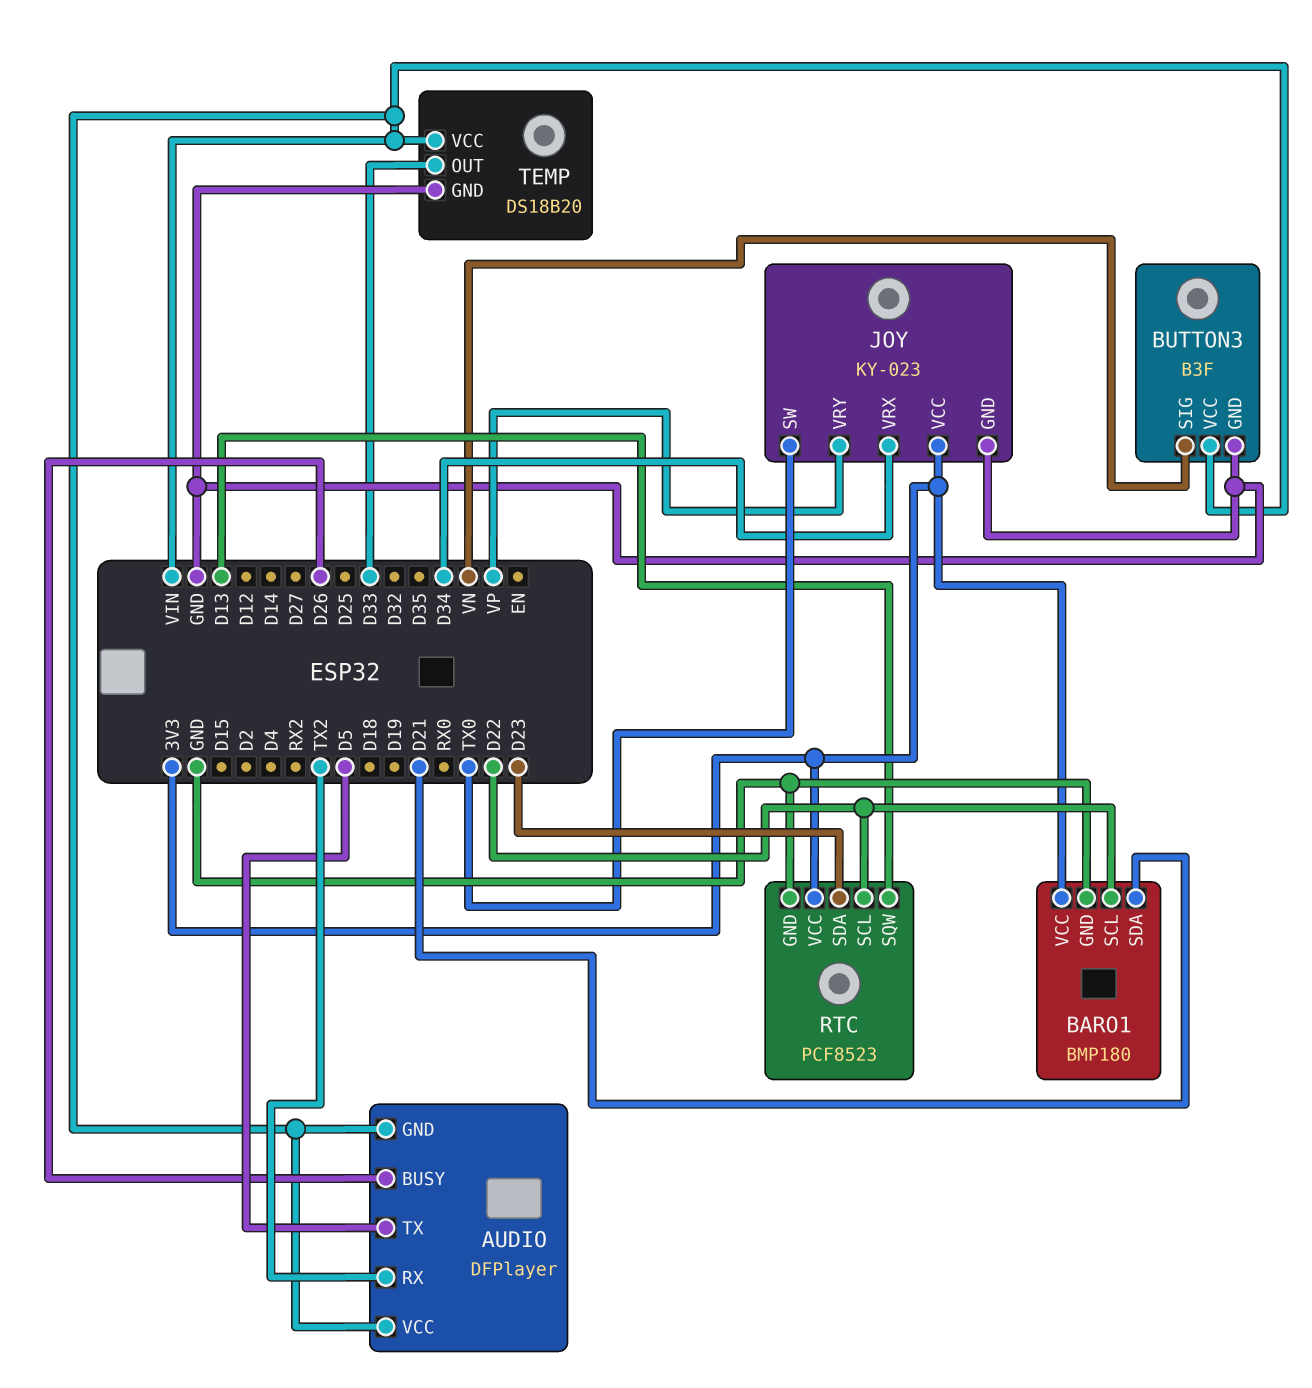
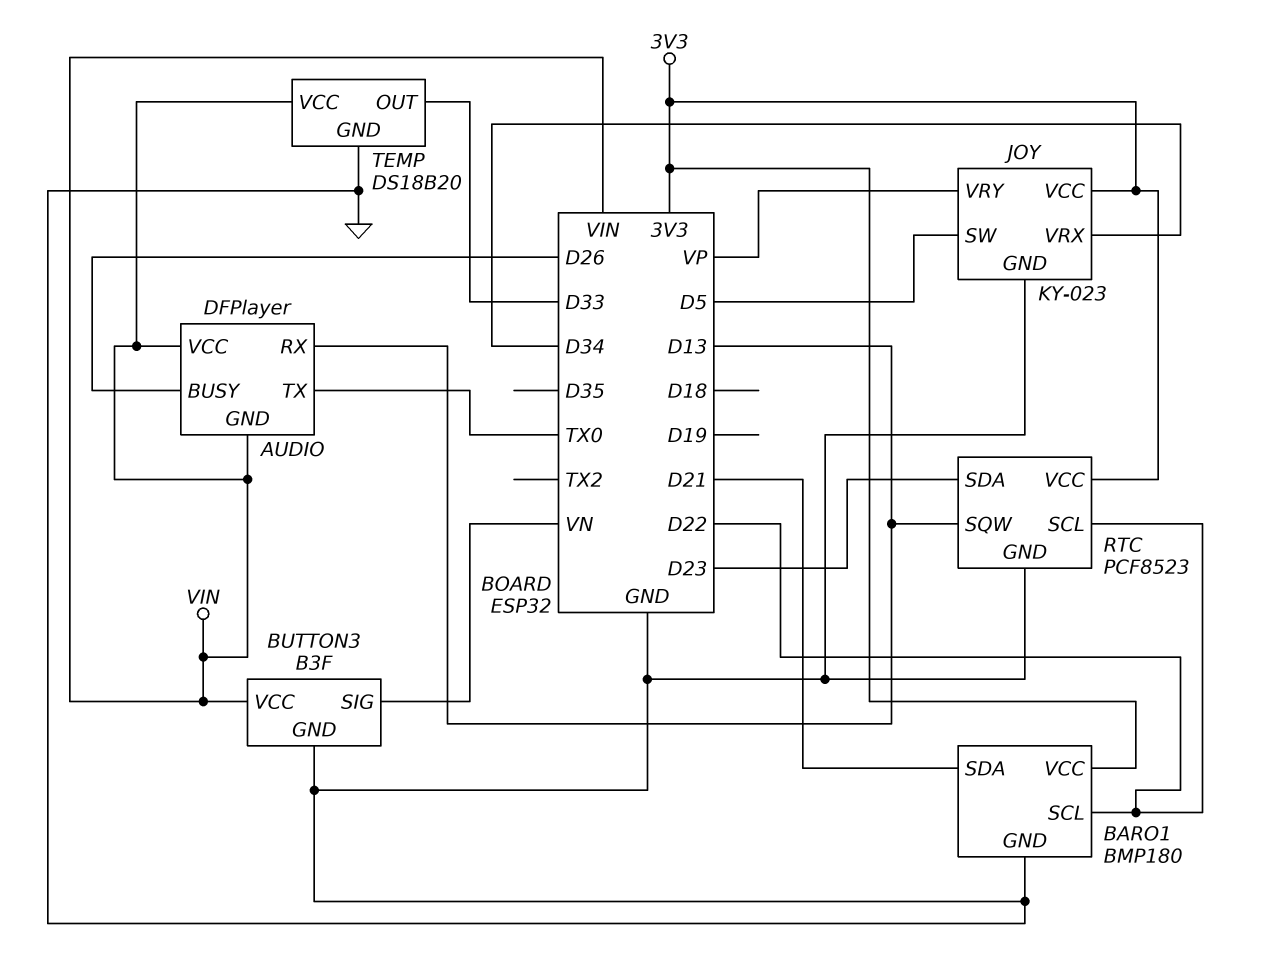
AUDIO pin RX: TX2 -> D13
AUDIO pin TX: D5 -> TX0
JOY pin SW: TX0 -> D5

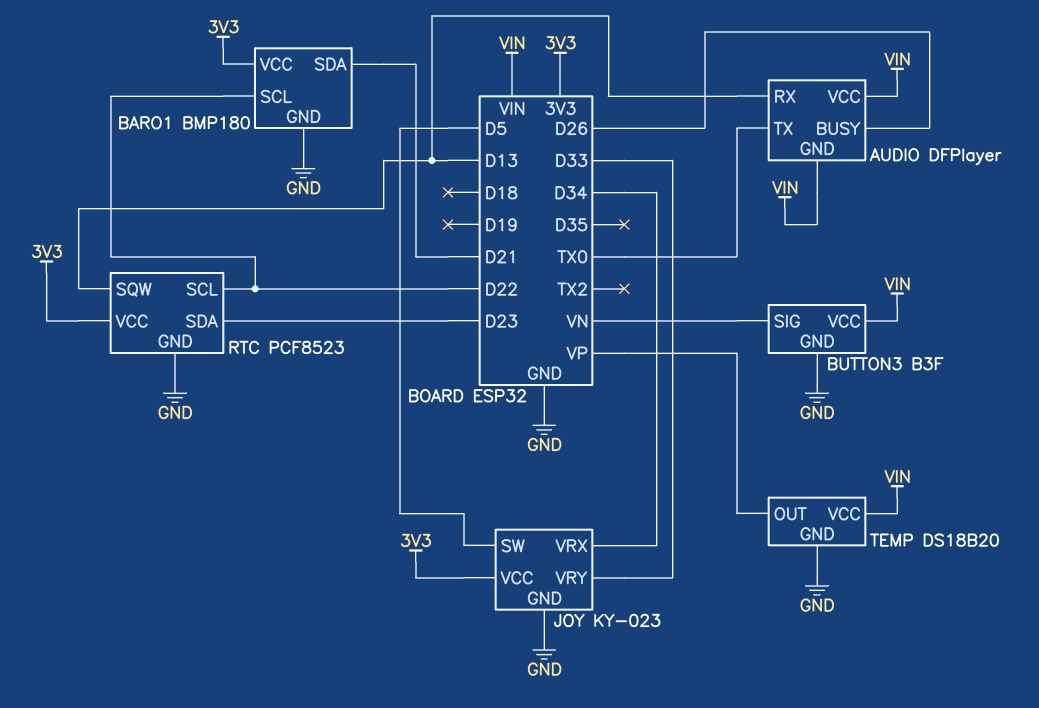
JOY pin VRY: VP -> D33
TEMP pin OUT: D33 -> VP

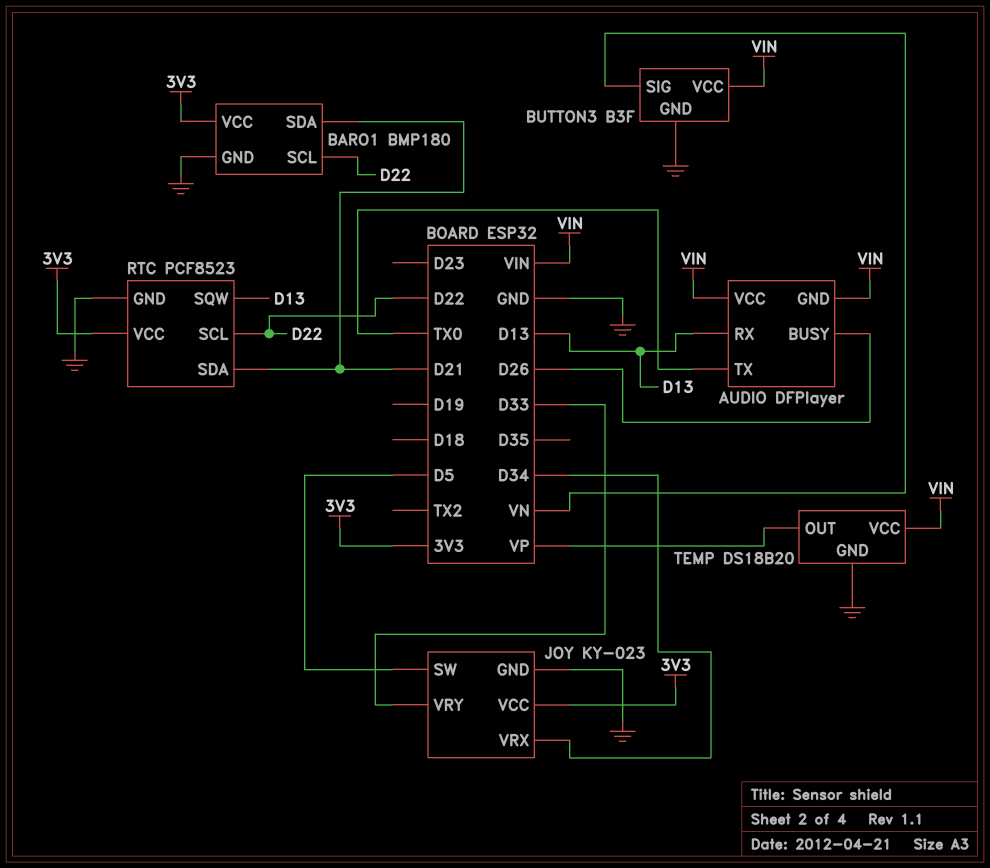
RTC pin SDA: D23 -> D21

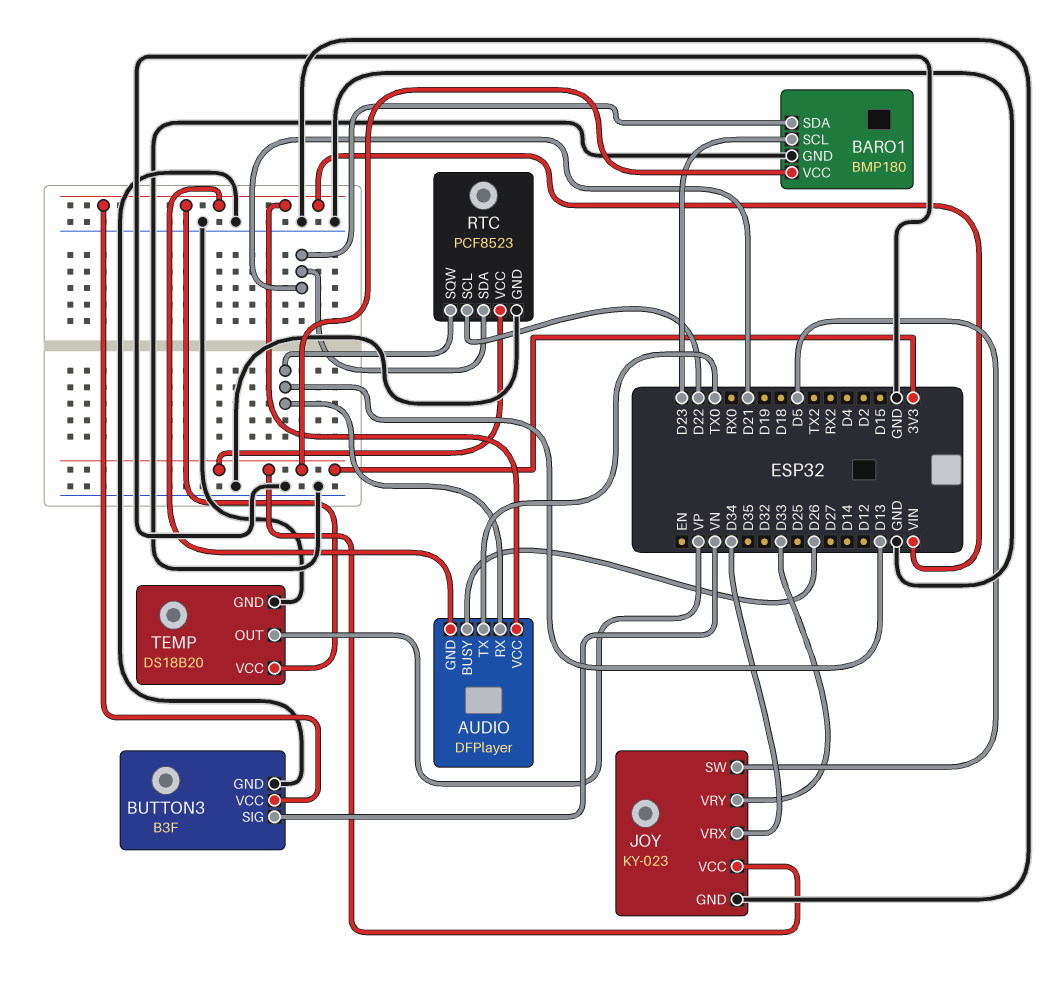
BARO1 pin SCL: D22 -> D23

